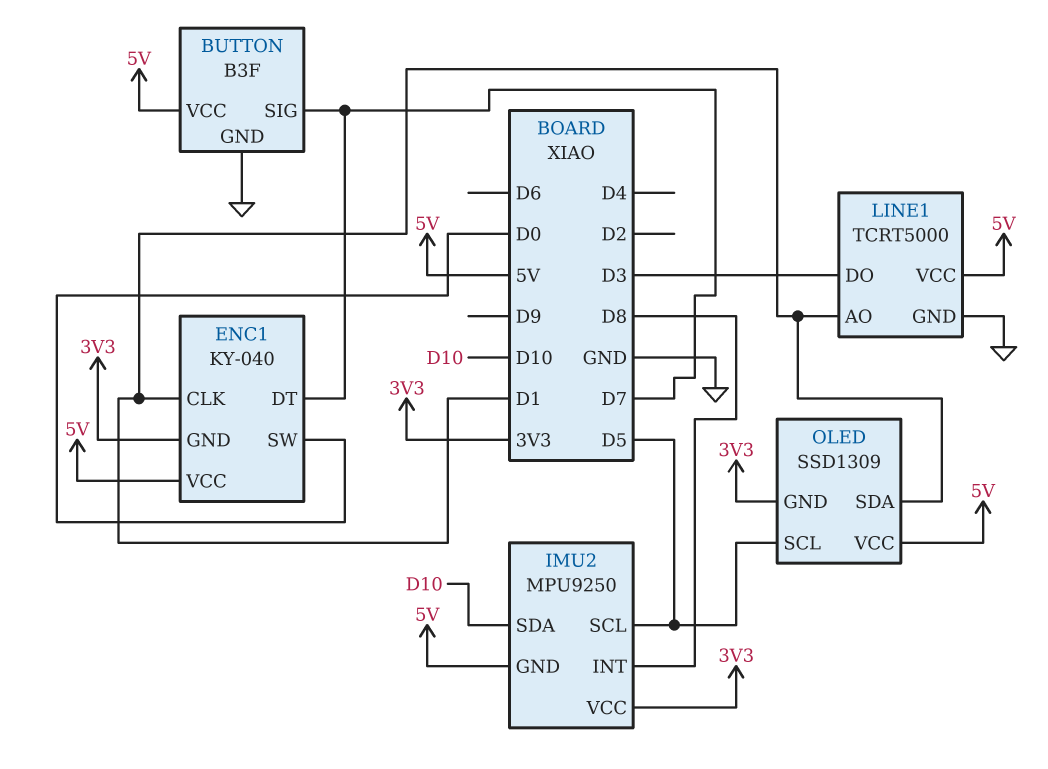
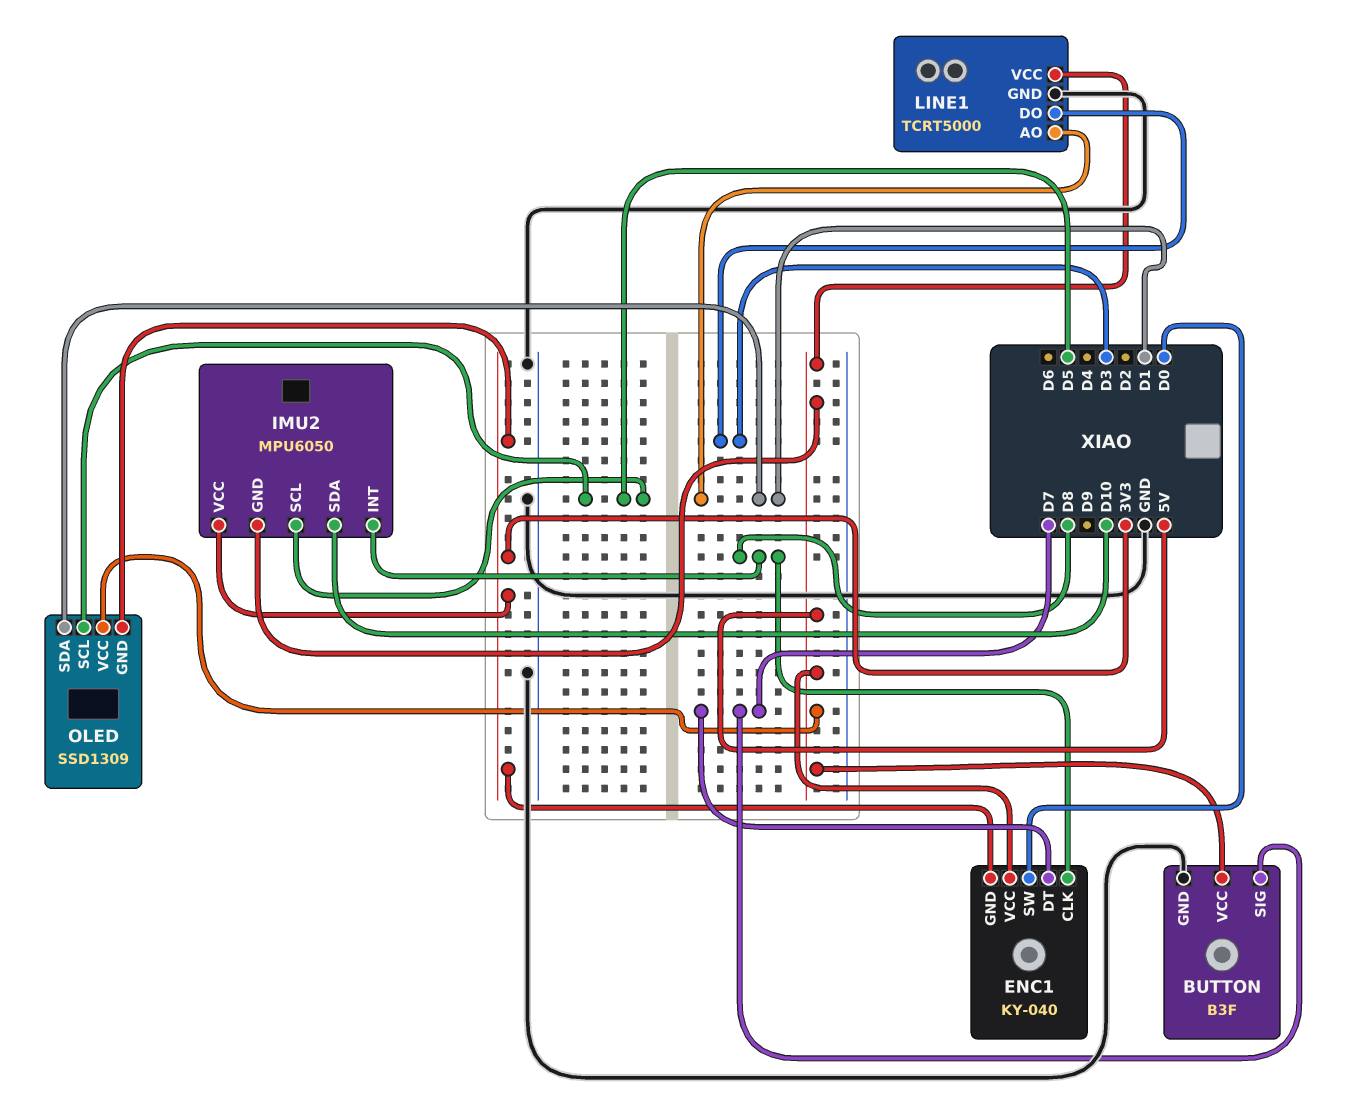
ENC1 pin CLK: D1 -> D8
IMU2: MPU9250 -> MPU6050

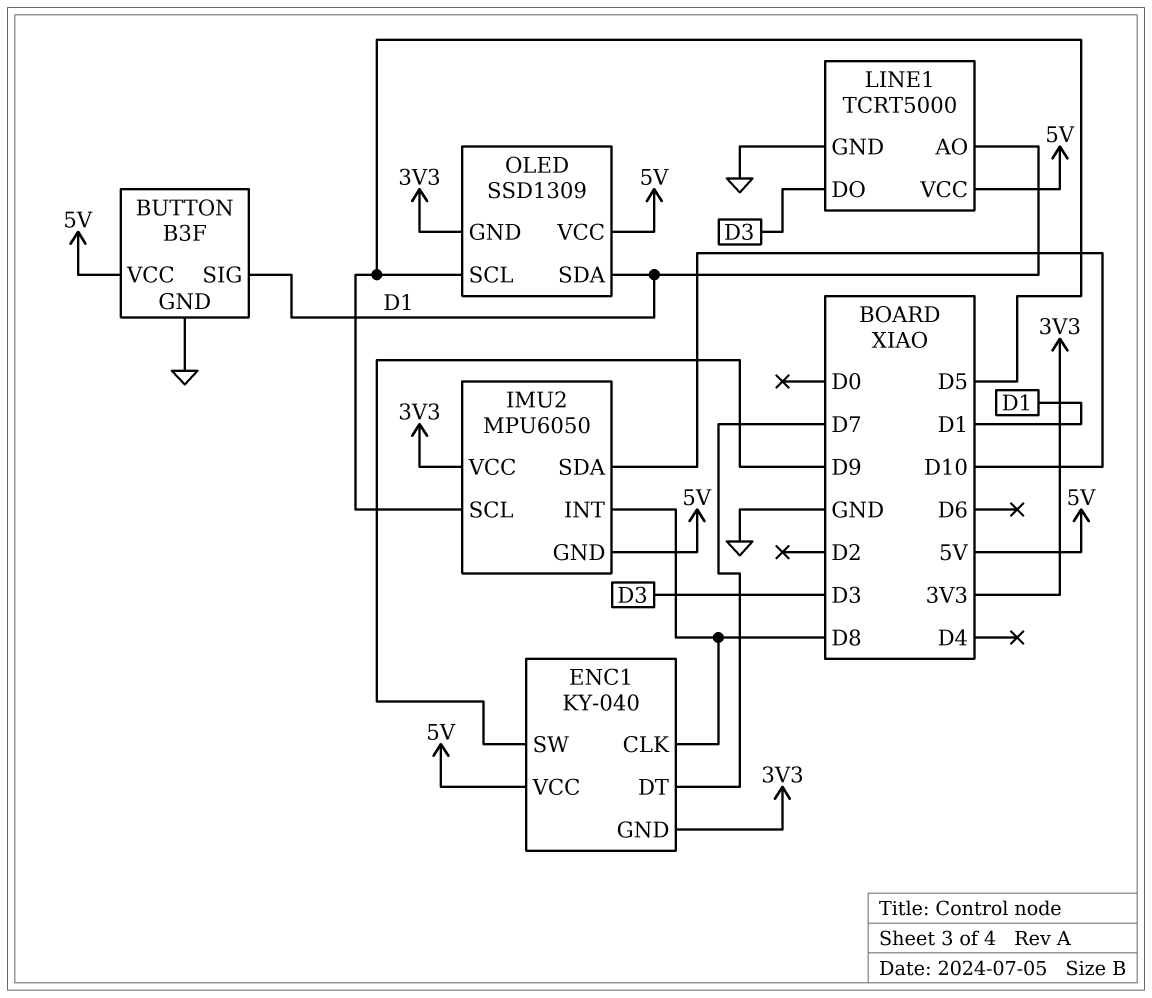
BUTTON pin SIG: D7 -> D1
ENC1 pin SW: D0 -> D9

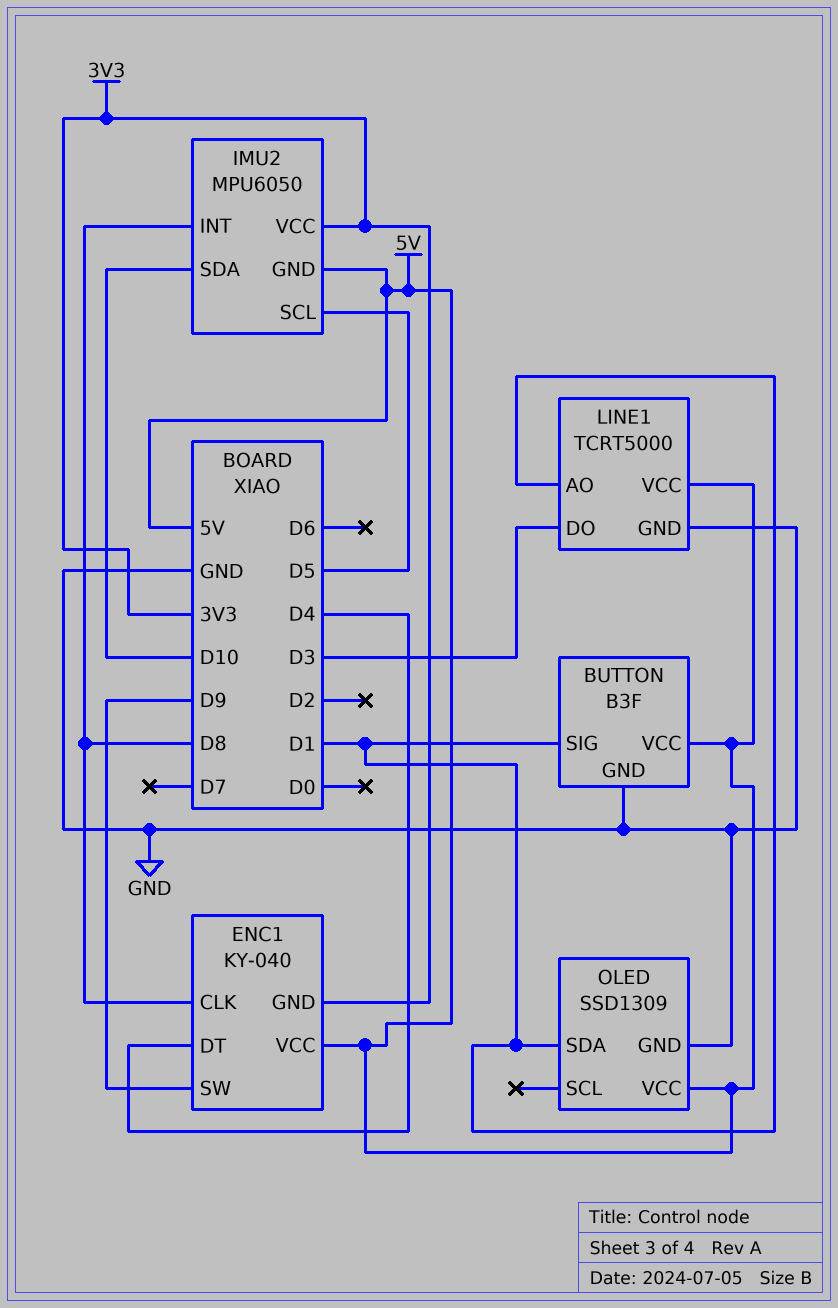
ENC1 pin DT: D7 -> D4
OLED pin GND: 3V3 -> GND
OLED pin SCL: D5 -> none

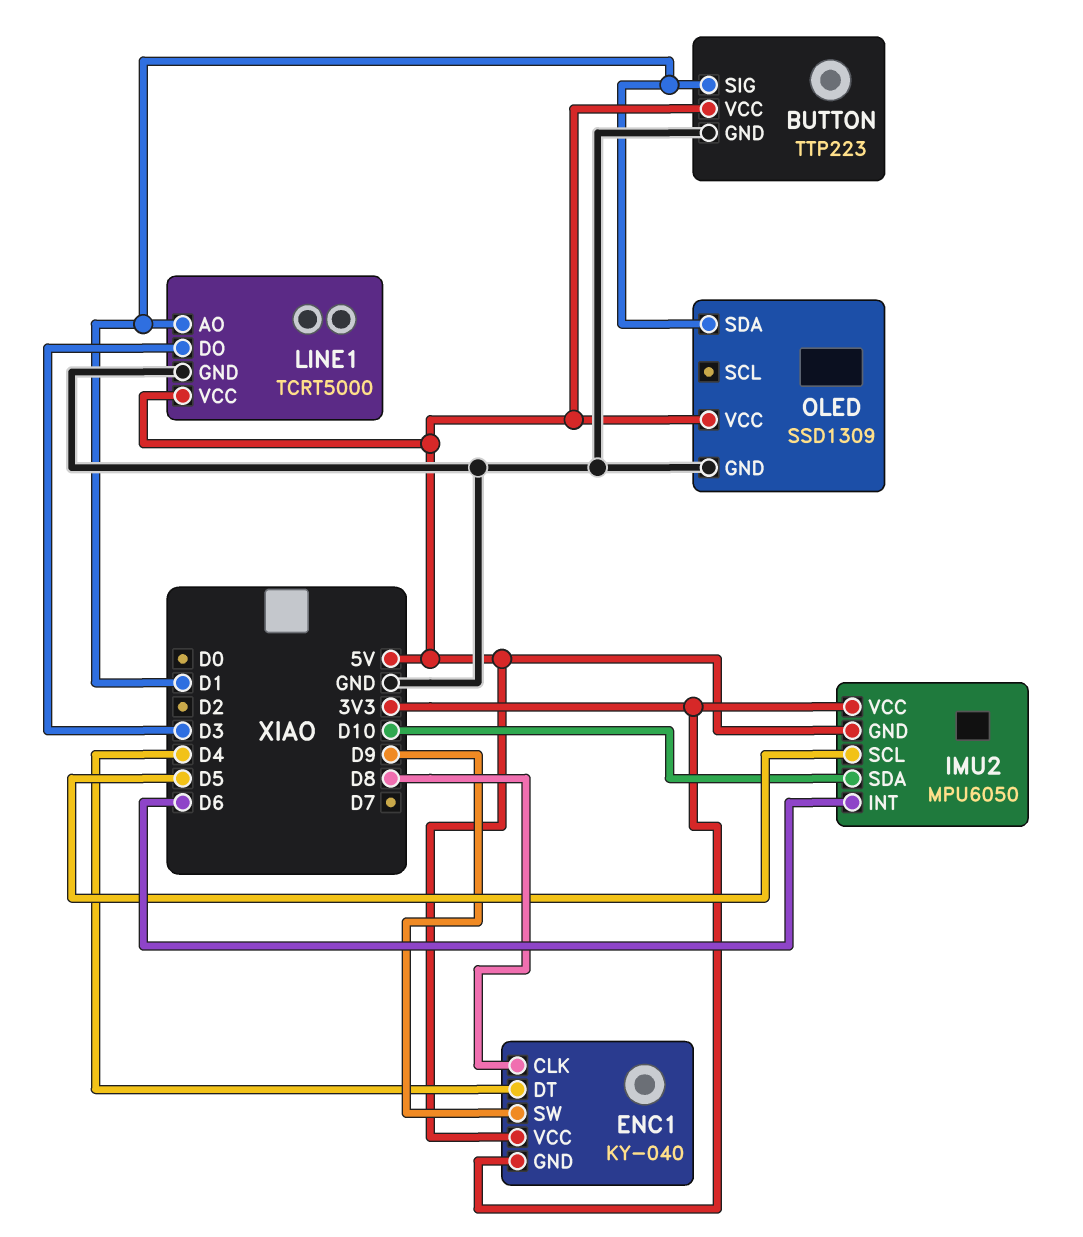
BUTTON: B3F -> TTP223
IMU2 pin INT: D8 -> D6

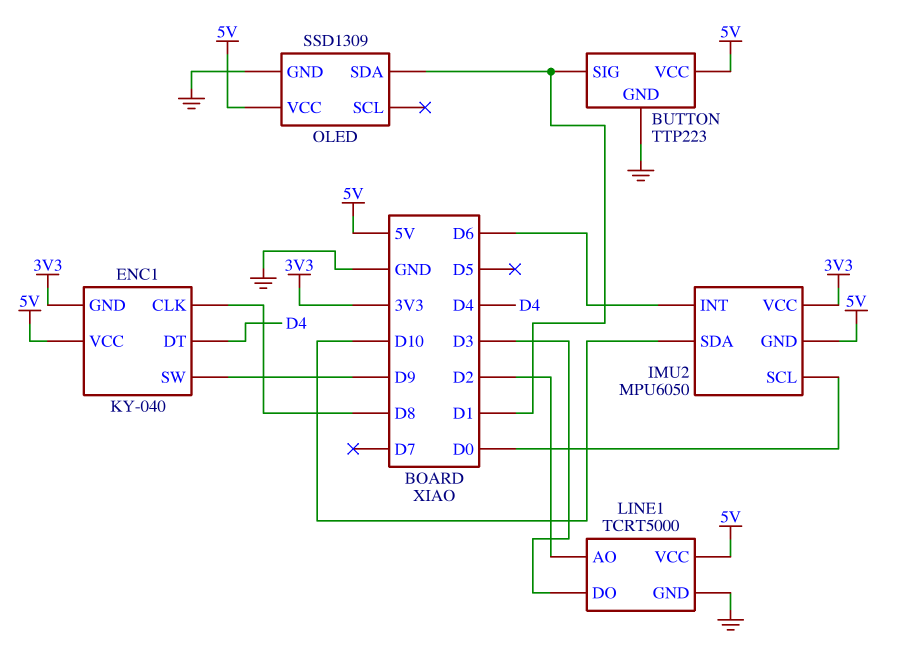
IMU2 pin SCL: D5 -> D0
LINE1 pin AO: D1 -> D2

